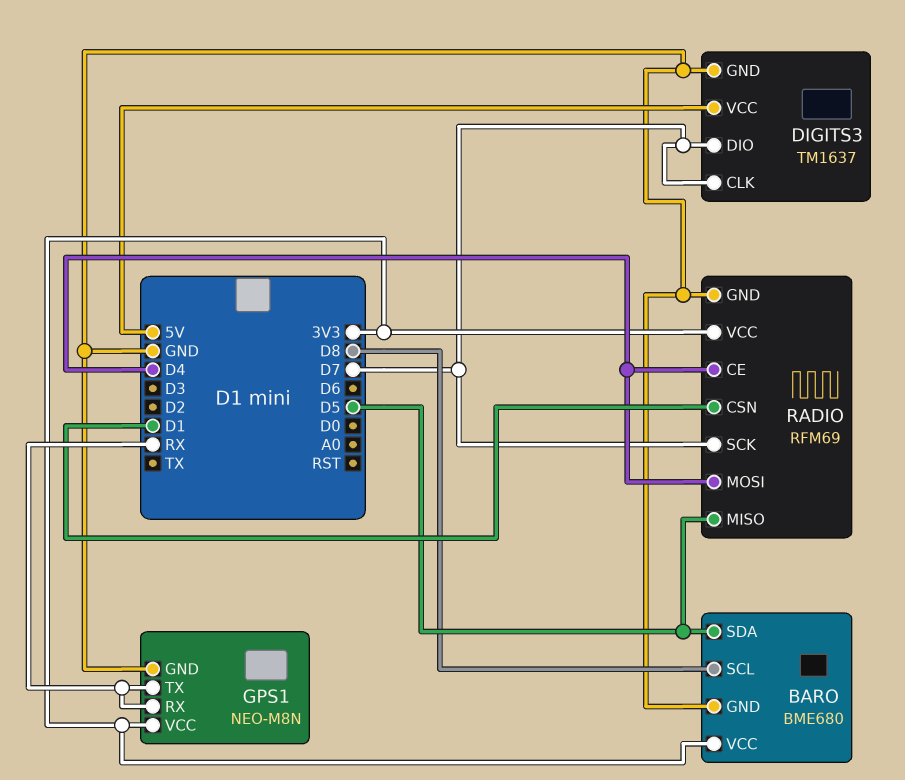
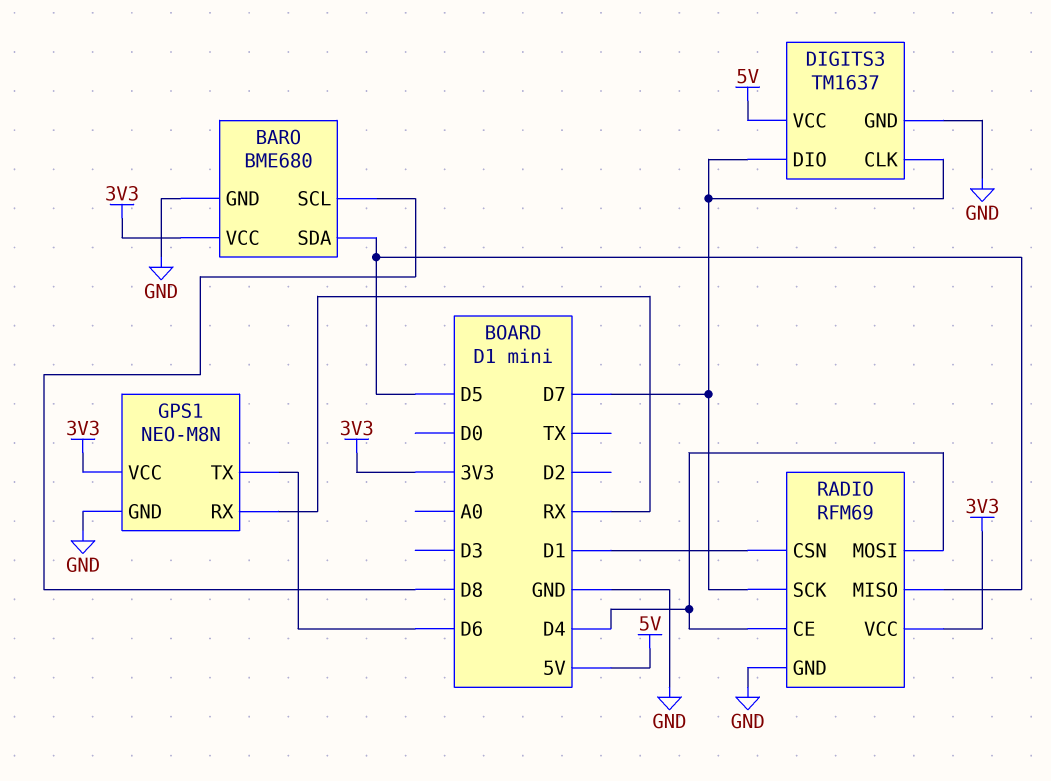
GPS1 pin TX: RX -> D6

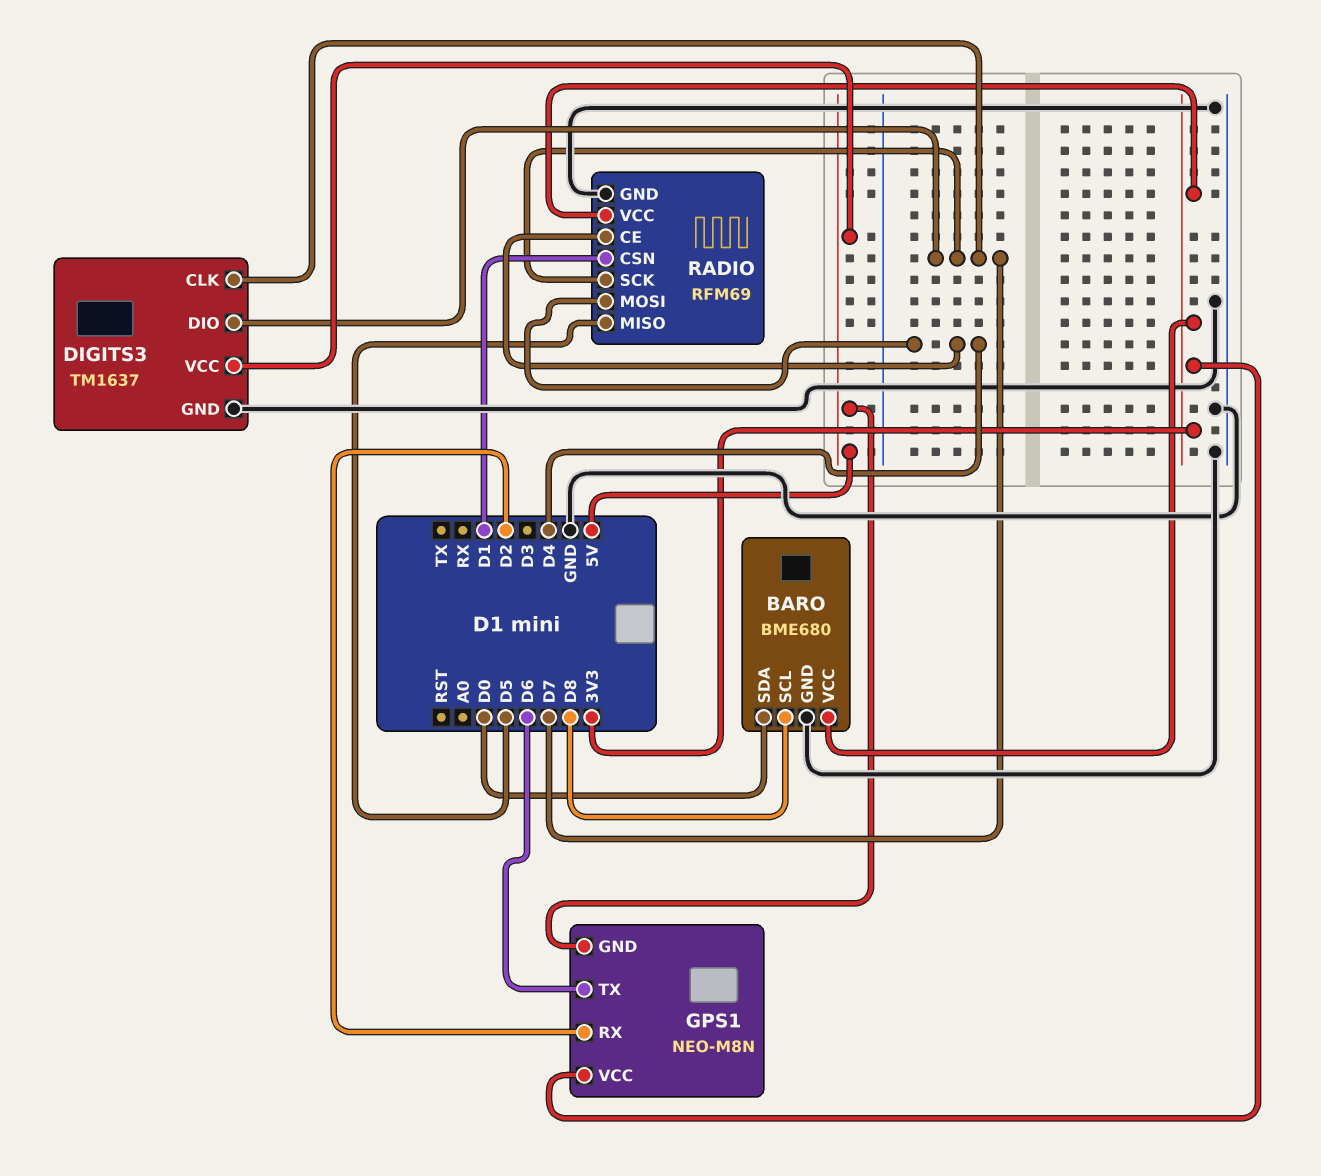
BARO pin SDA: D5 -> D0
GPS1 pin GND: GND -> 5V
GPS1 pin RX: RX -> D2

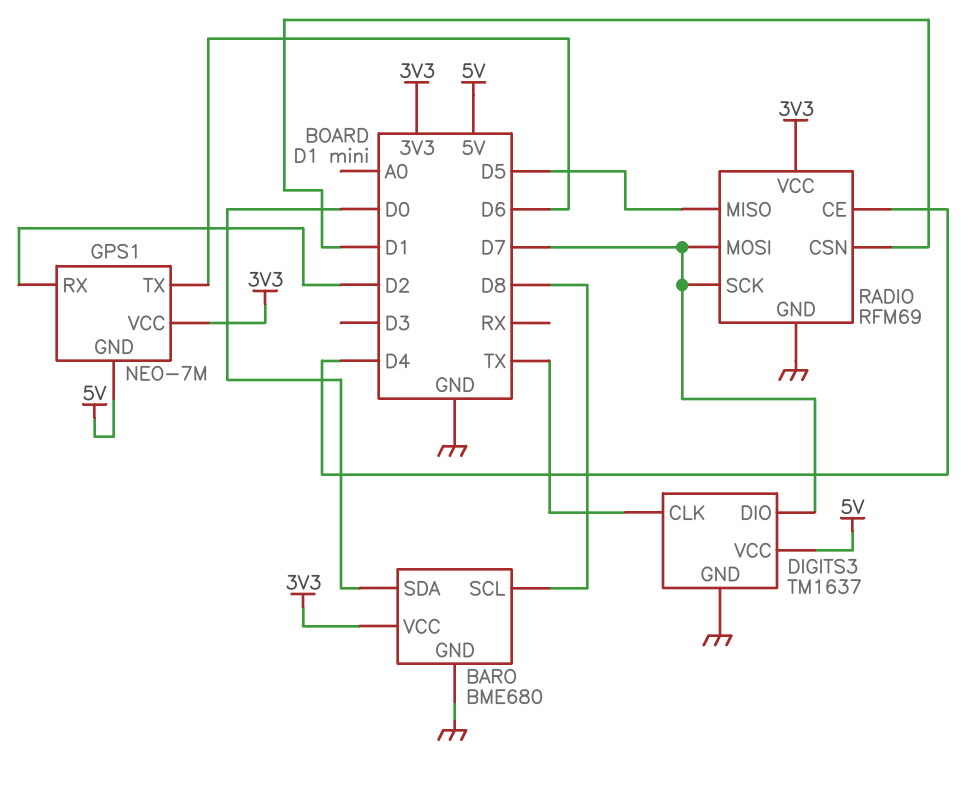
DIGITS3 pin CLK: D7 -> TX
GPS1: NEO-M8N -> NEO-7M
RADIO pin MOSI: D4 -> D7

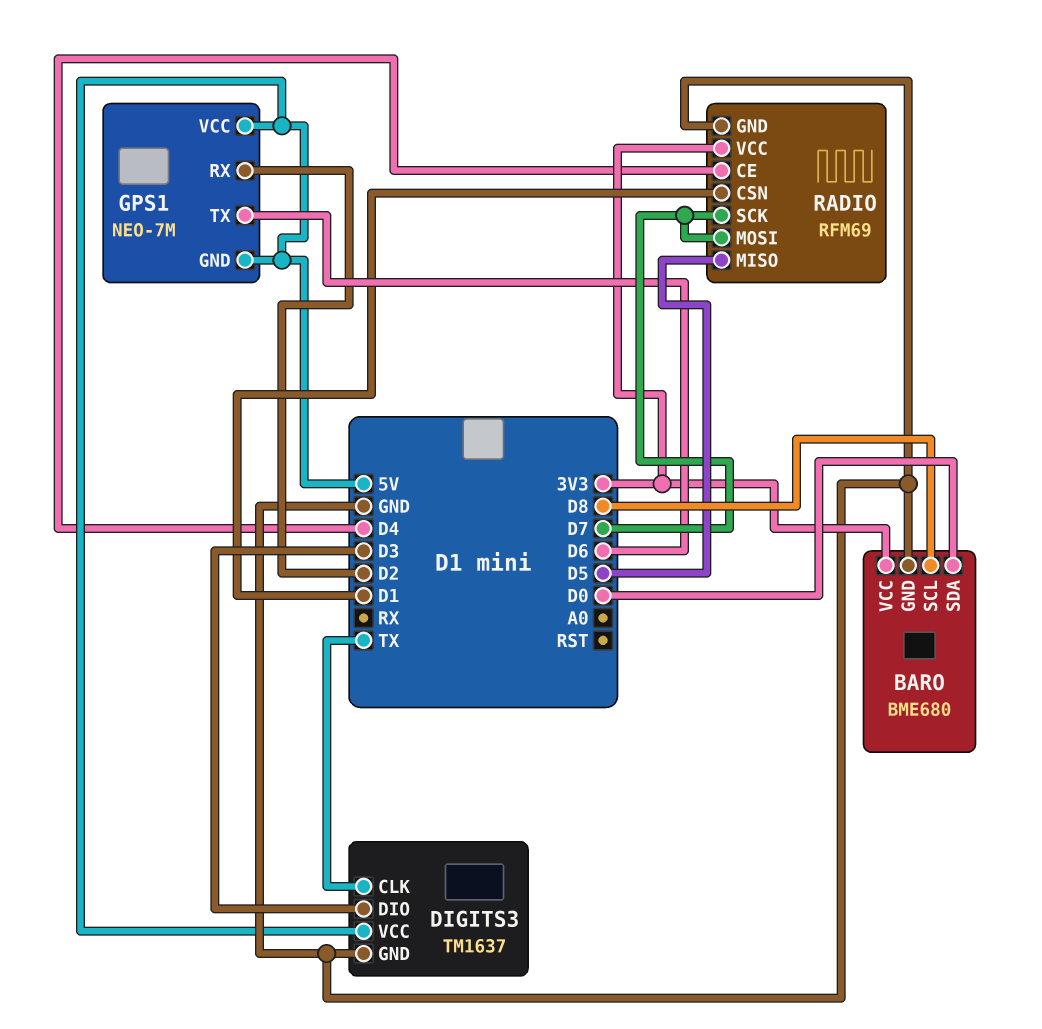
DIGITS3 pin DIO: D7 -> D3
GPS1 pin VCC: 3V3 -> 5V

